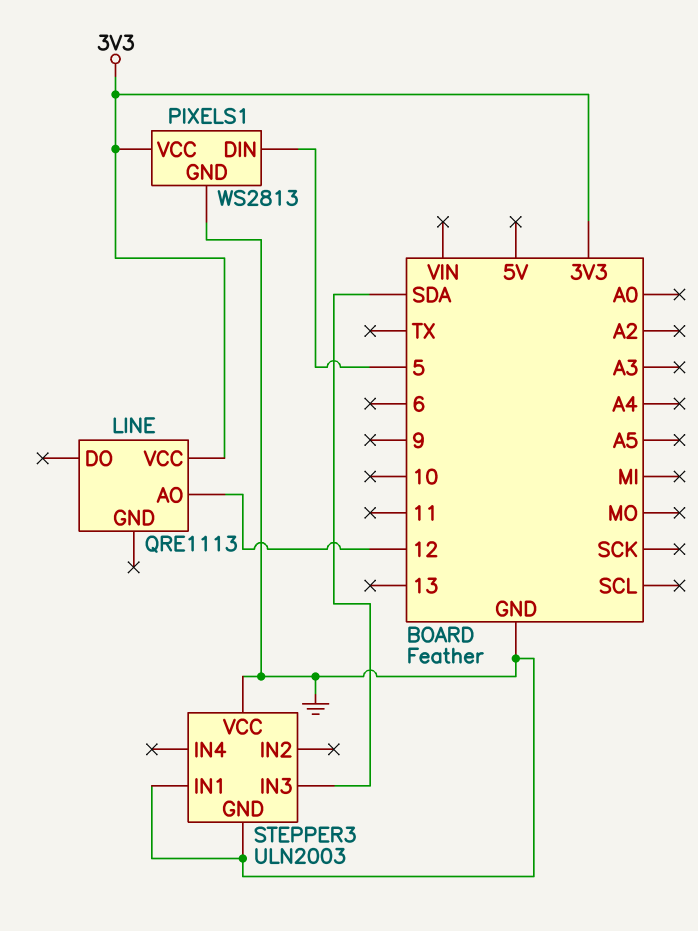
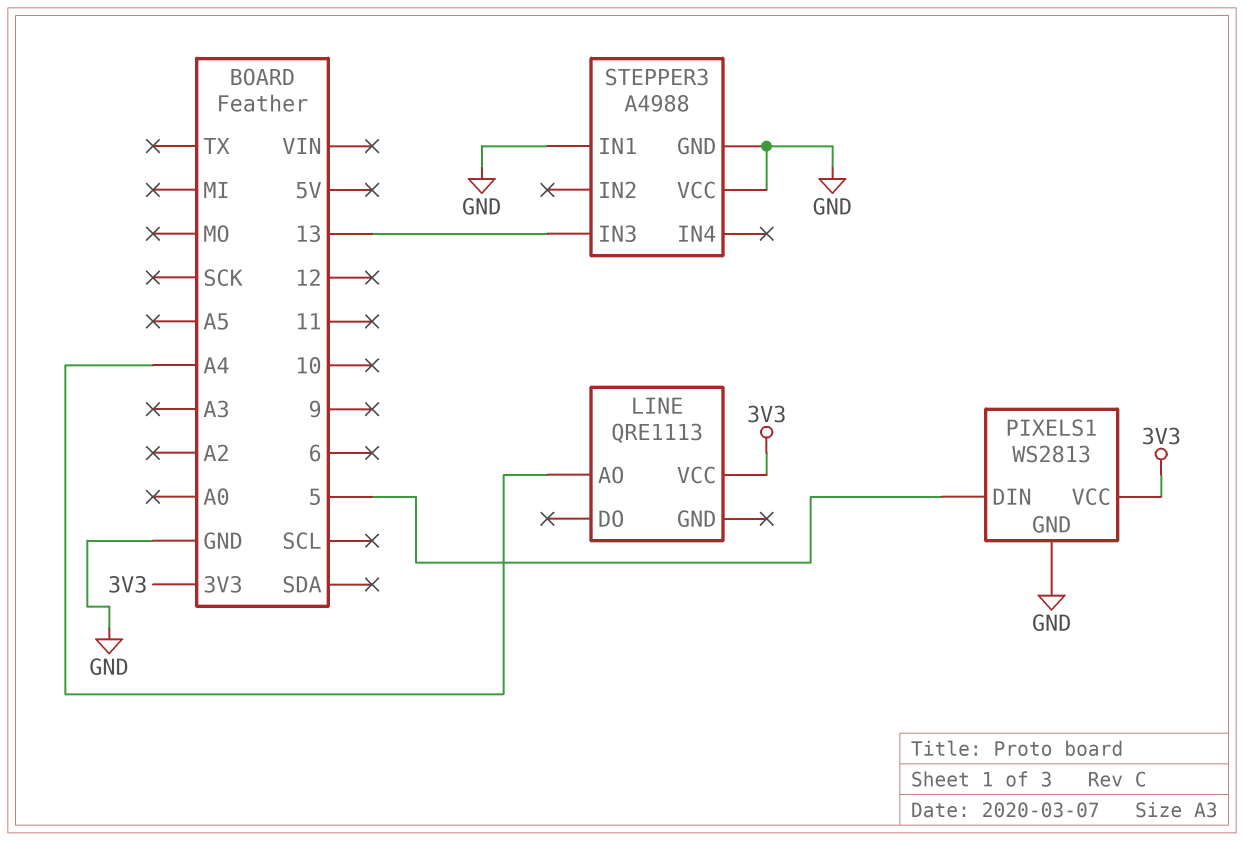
LINE pin AO: 12 -> A4
STEPPER3: ULN2003 -> A4988
STEPPER3 pin IN3: SDA -> 13

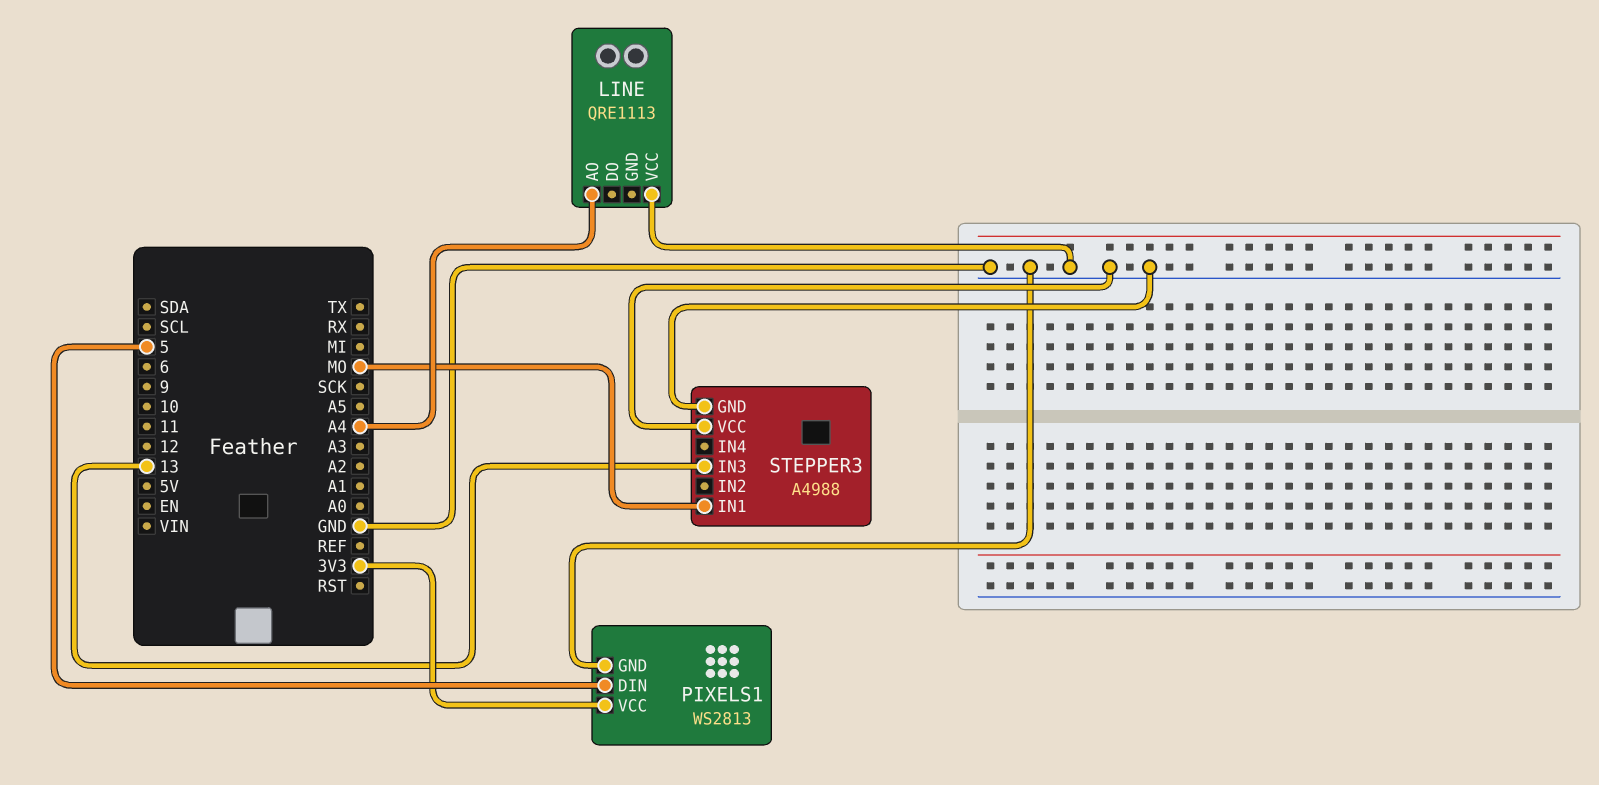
LINE pin VCC: 3V3 -> GND
STEPPER3 pin IN1: GND -> MO

